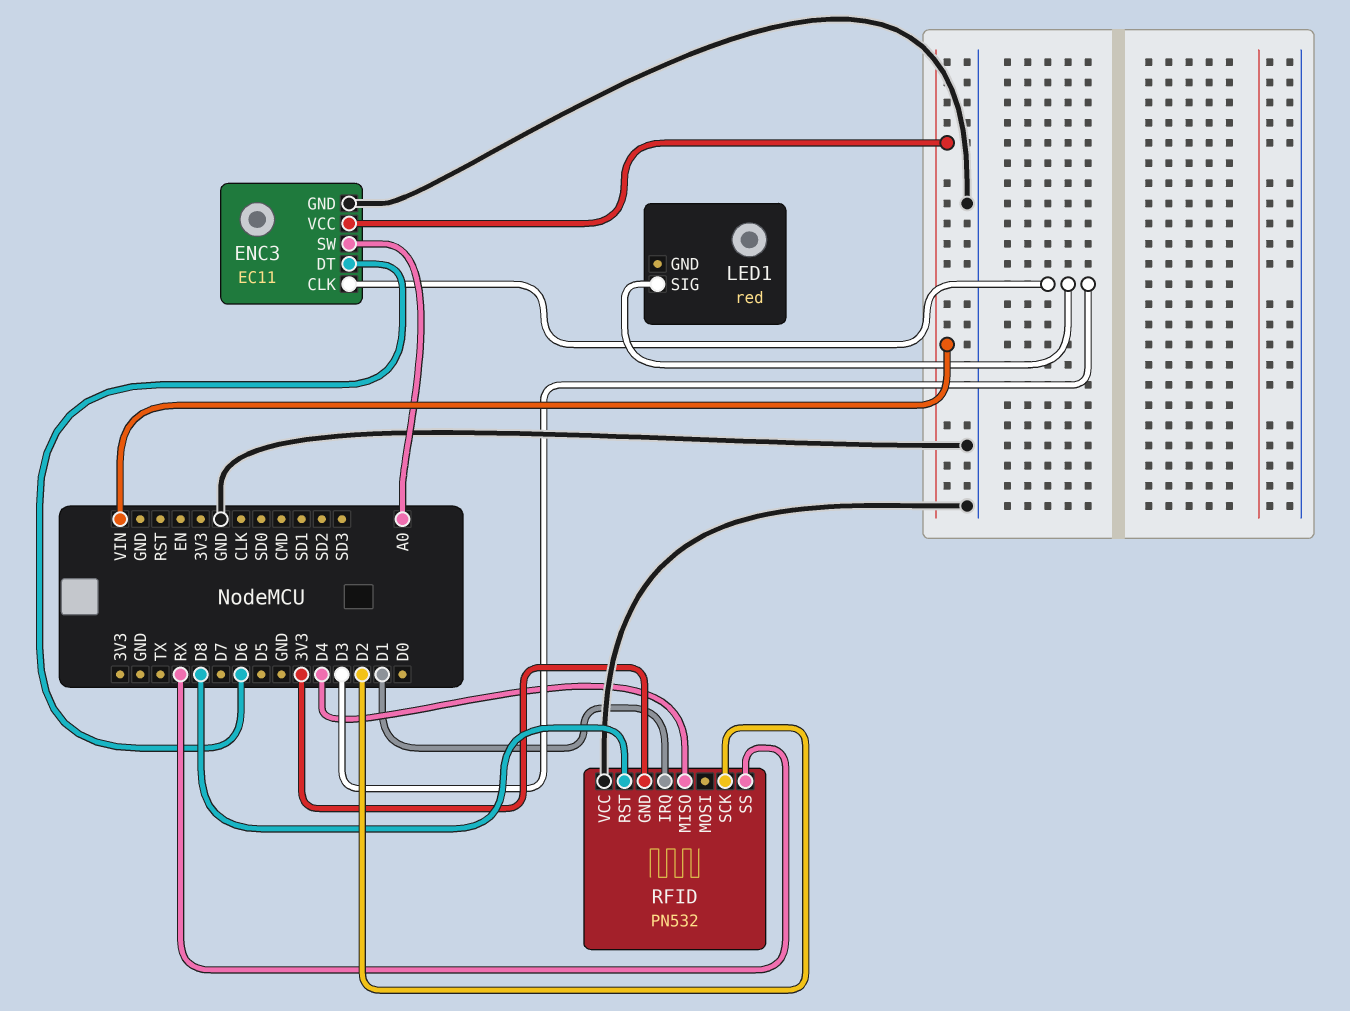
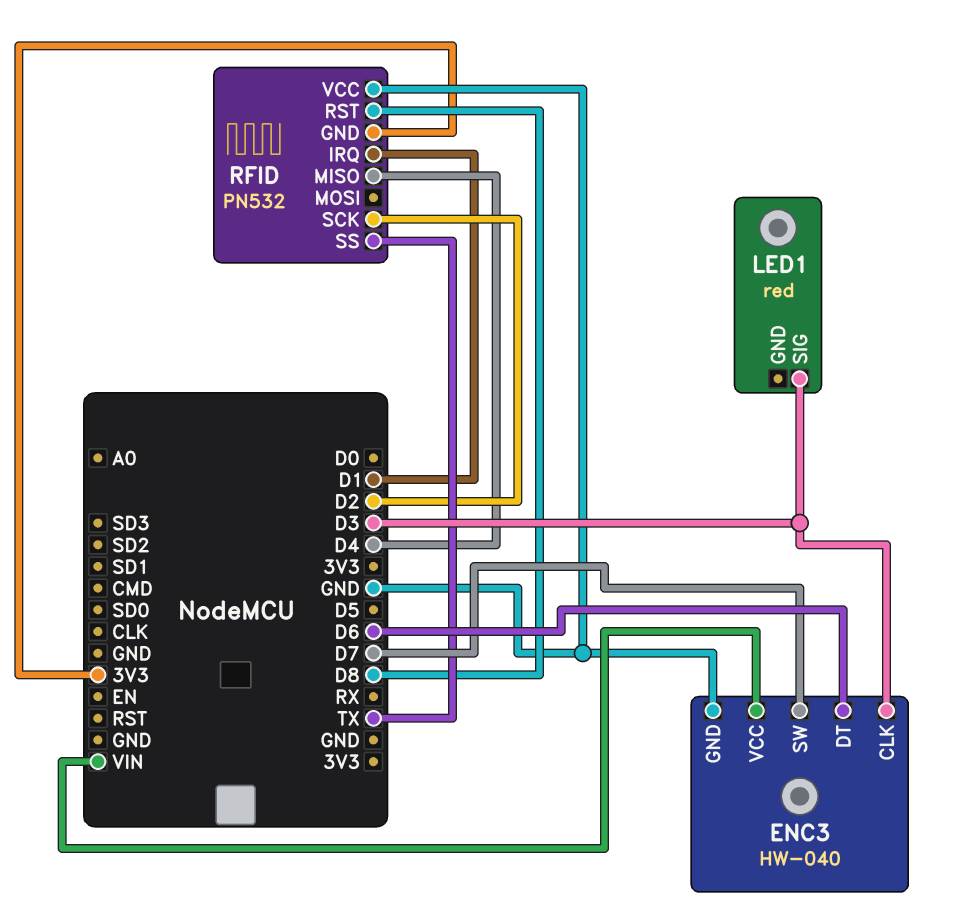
ENC3: EC11 -> HW-040
ENC3 pin SW: A0 -> D7
RFID pin SS: RX -> TX

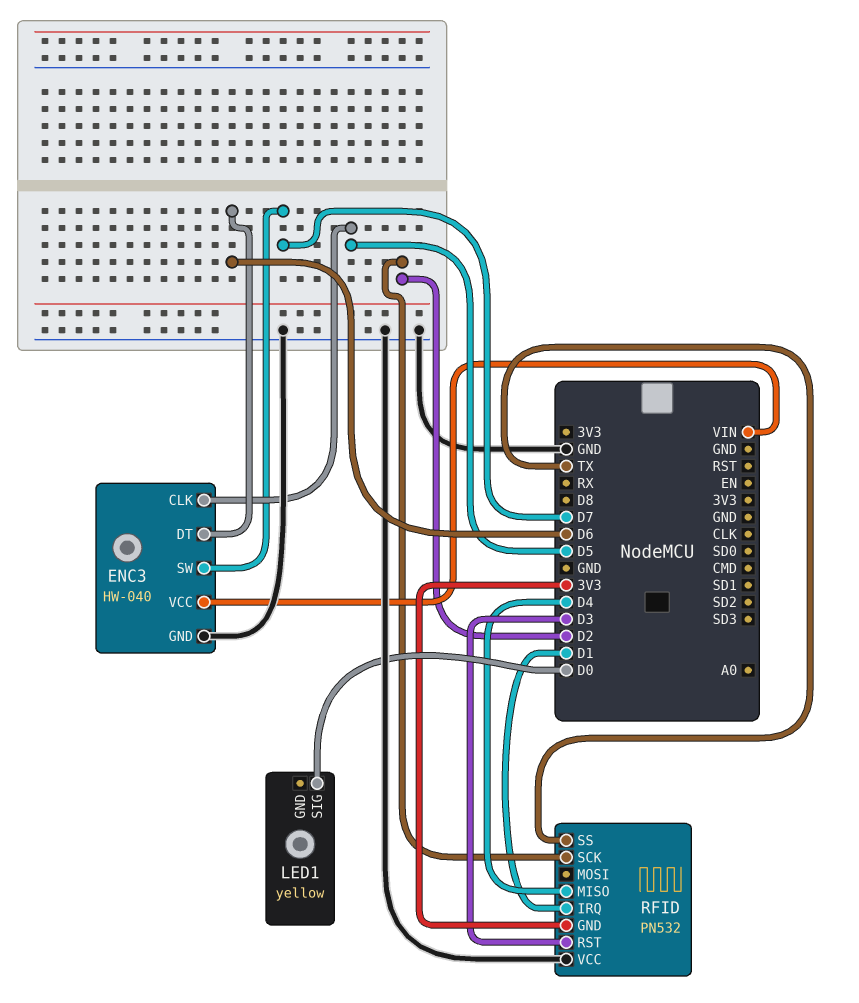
ENC3 pin CLK: D3 -> D5
LED1: red -> yellow
LED1 pin SIG: D3 -> D0
RFID pin RST: D8 -> D3

